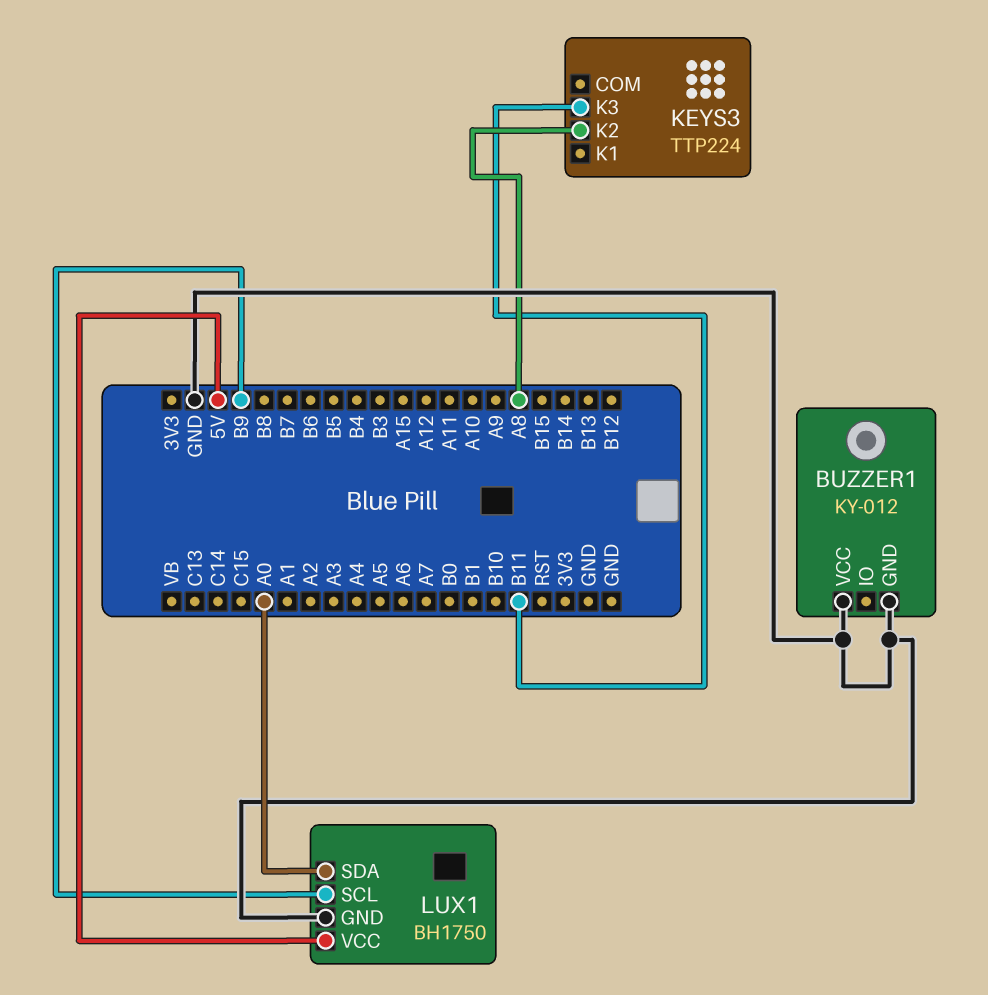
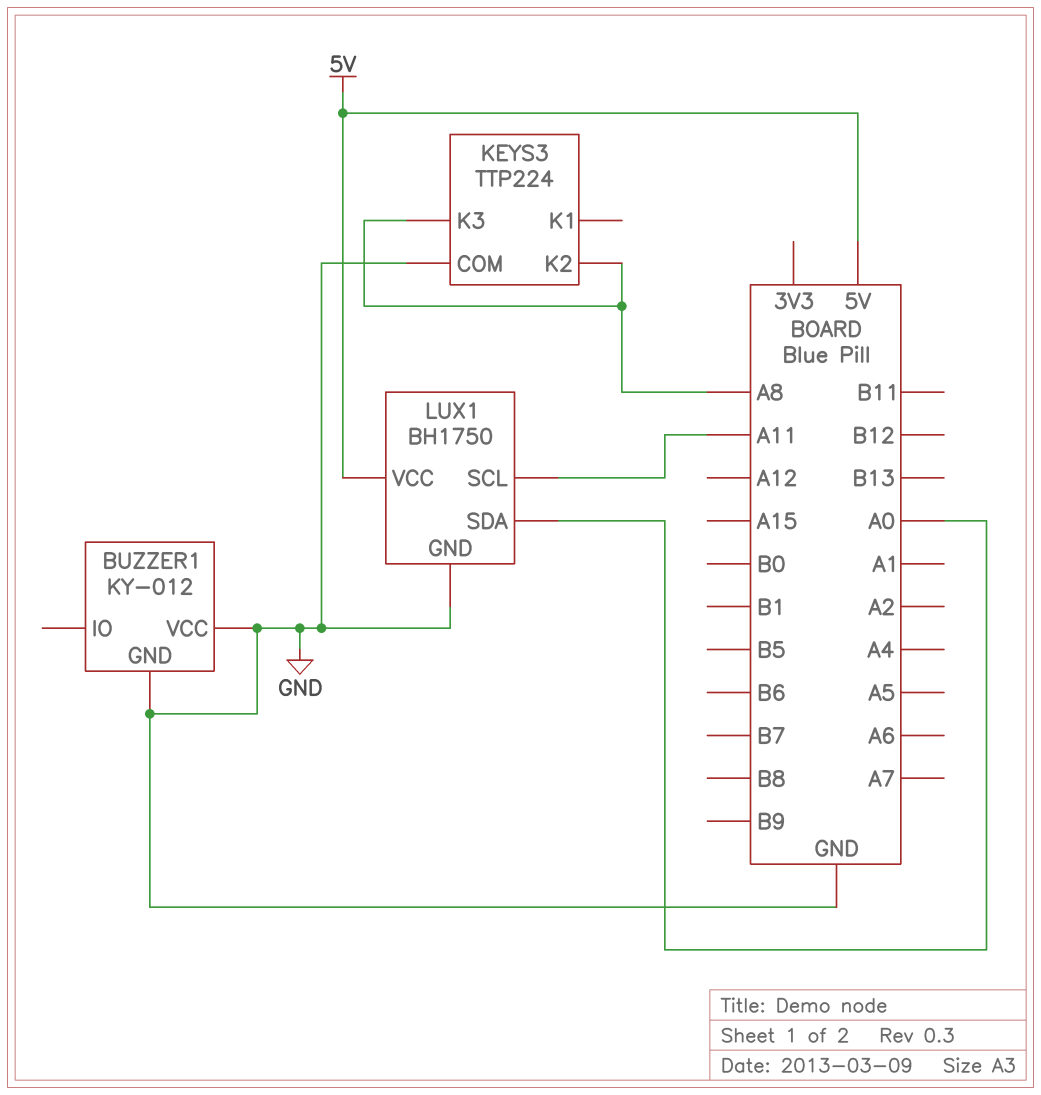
KEYS3 pin COM: none -> GND
KEYS3 pin K3: B11 -> A8
LUX1 pin SCL: B9 -> A11

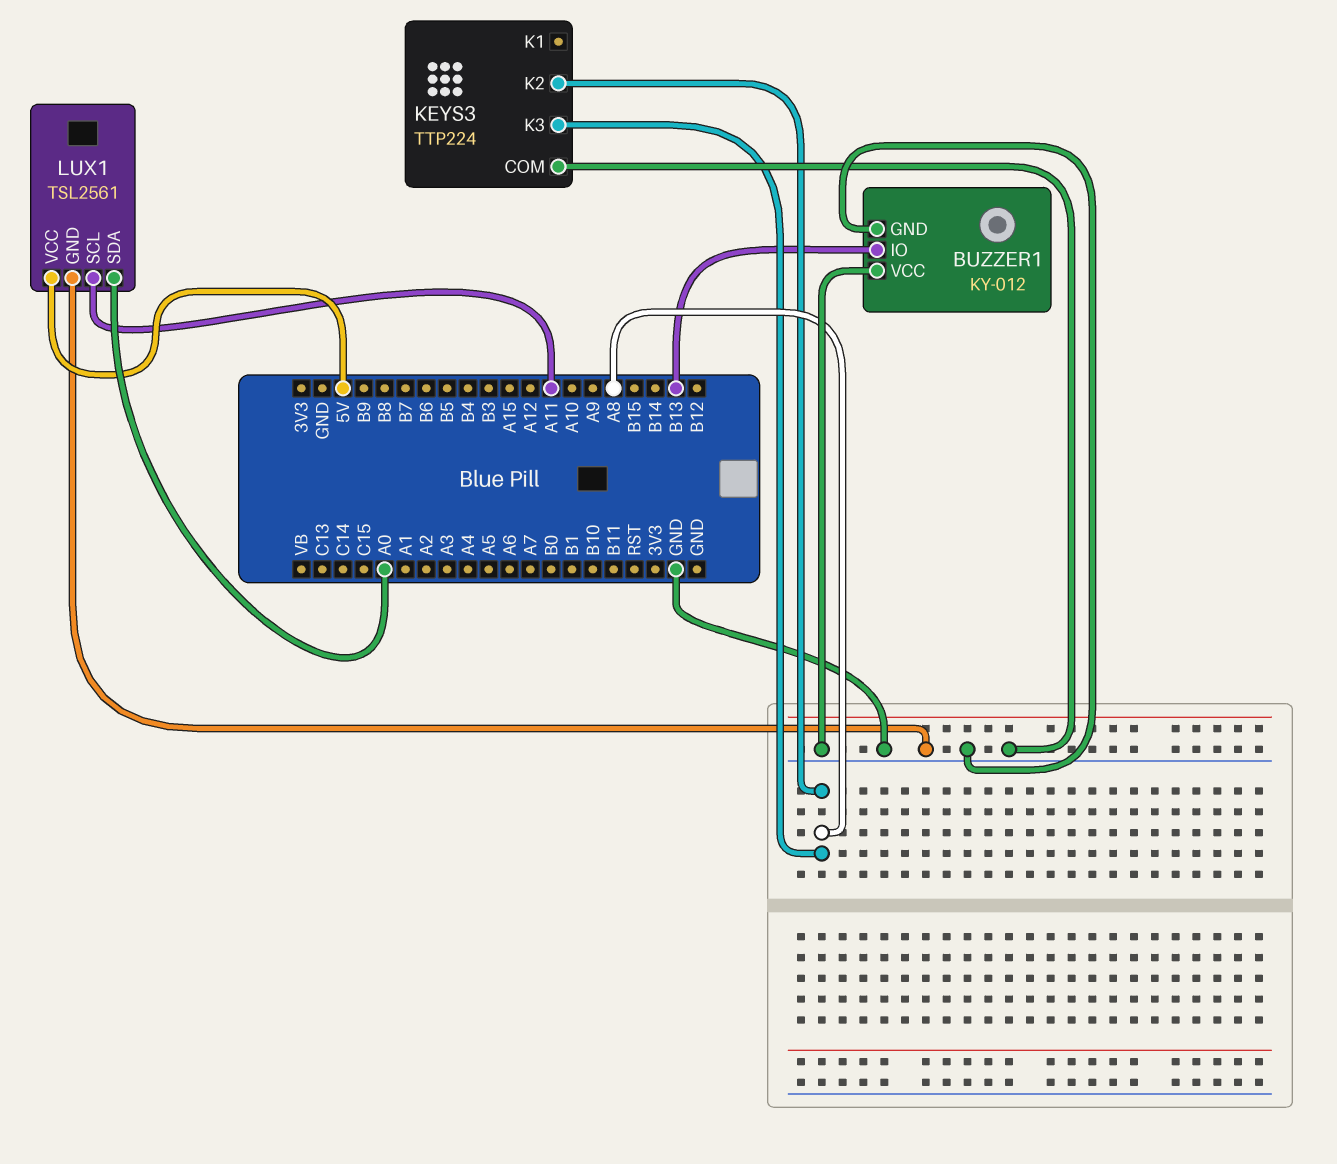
BUZZER1 pin IO: none -> B13
LUX1: BH1750 -> TSL2561

